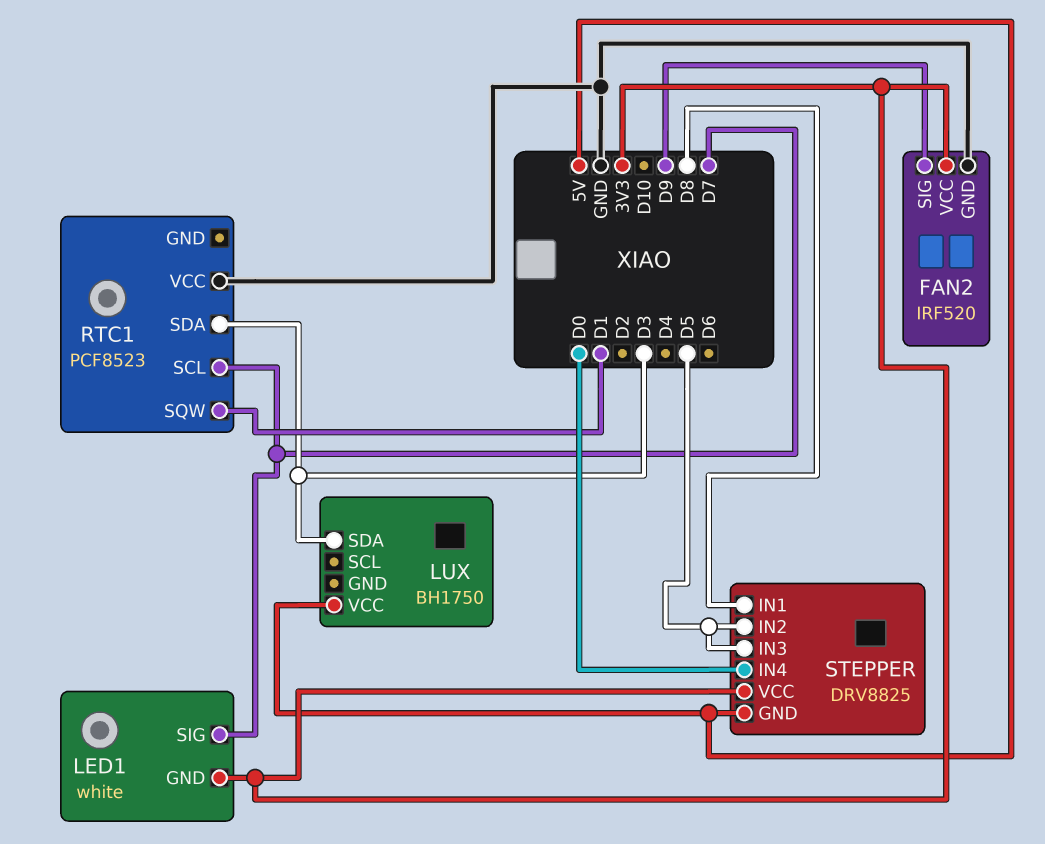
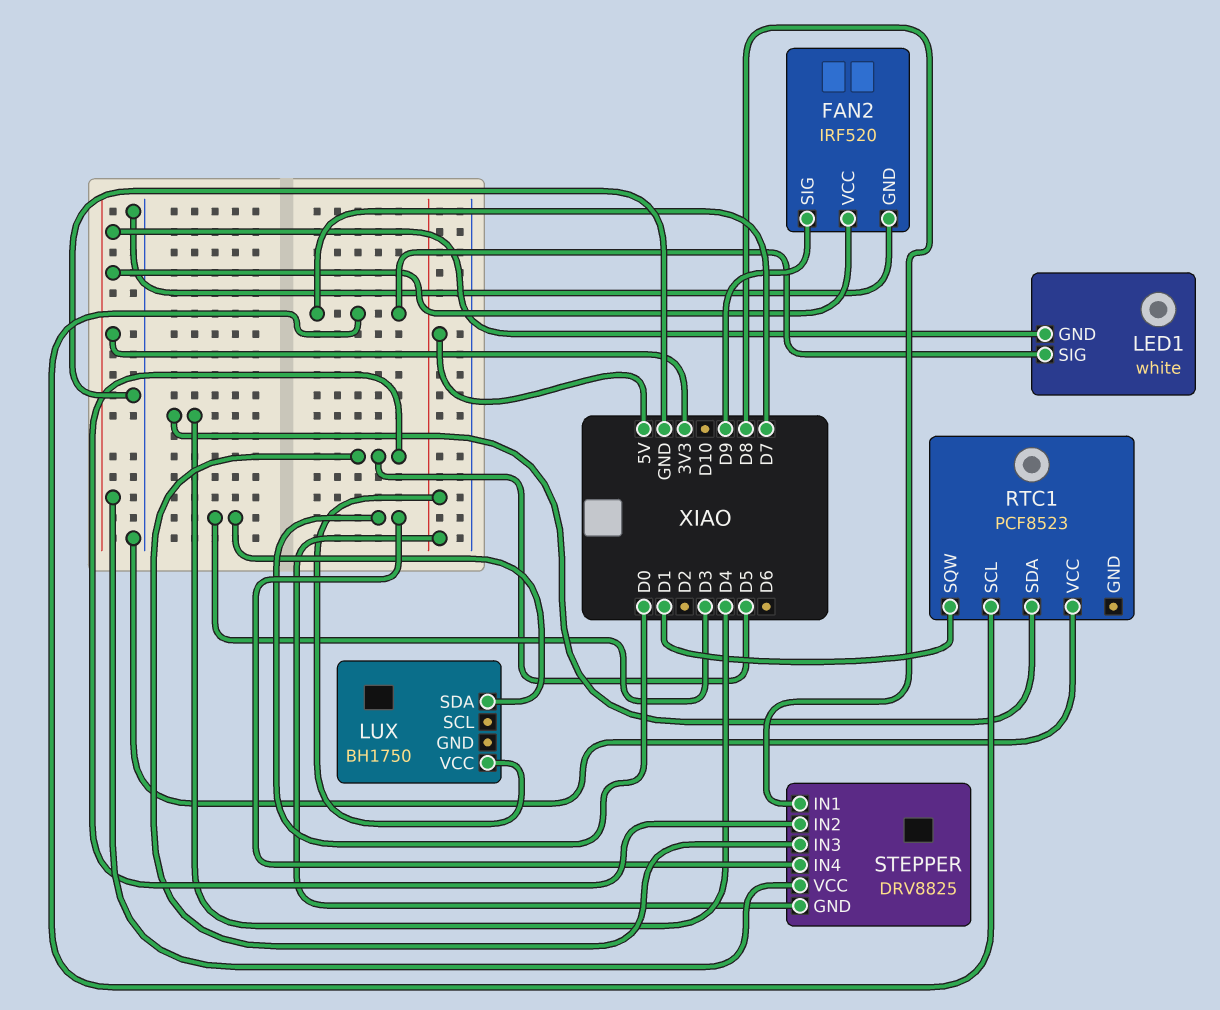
RTC1 pin SDA: D3 -> D4

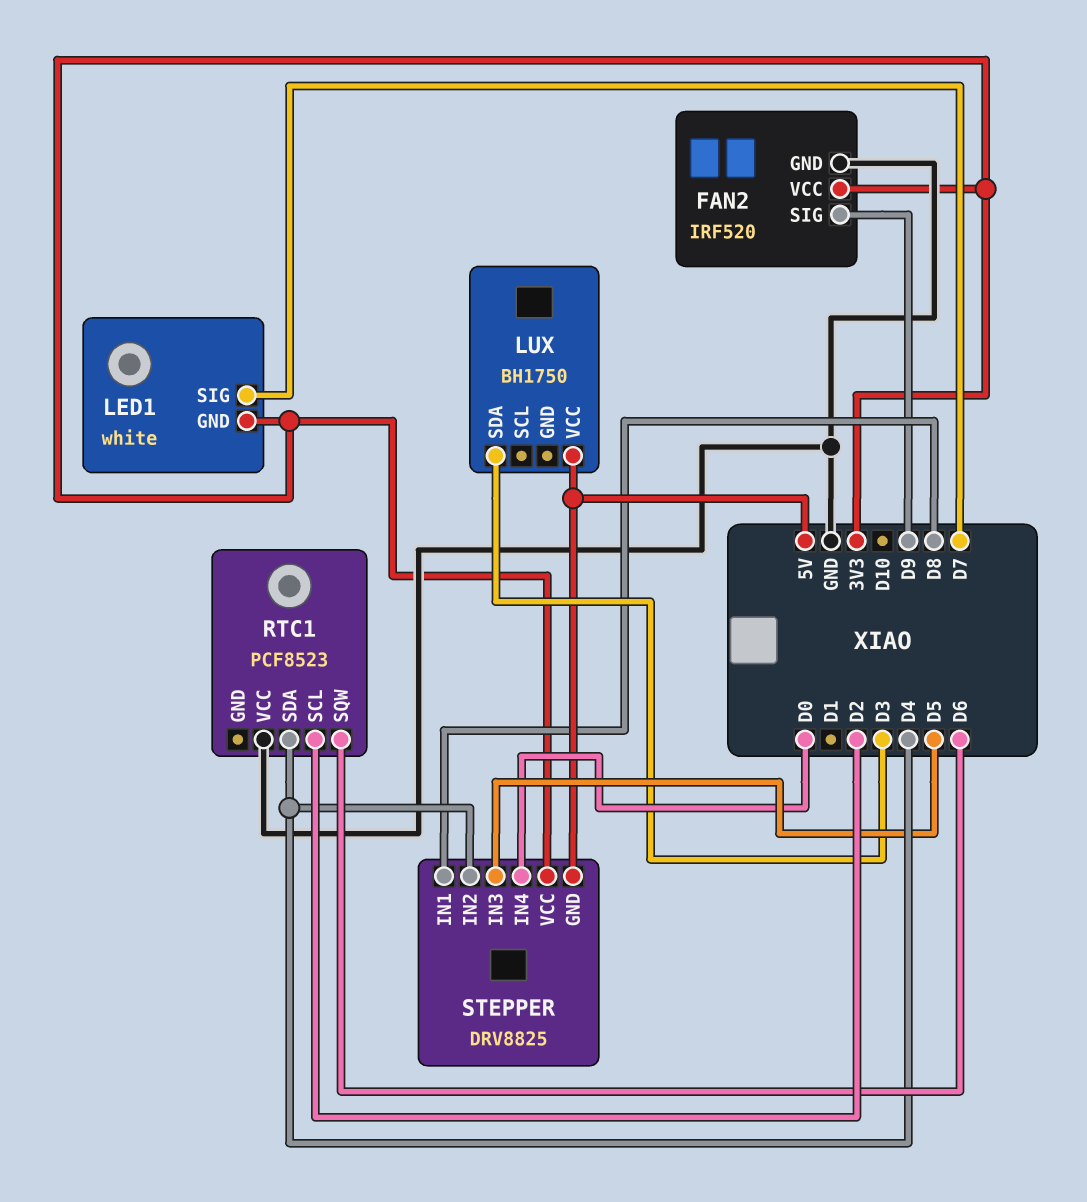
RTC1 pin SCL: D7 -> D2
RTC1 pin SQW: D1 -> D6
STEPPER pin IN2: D5 -> D4

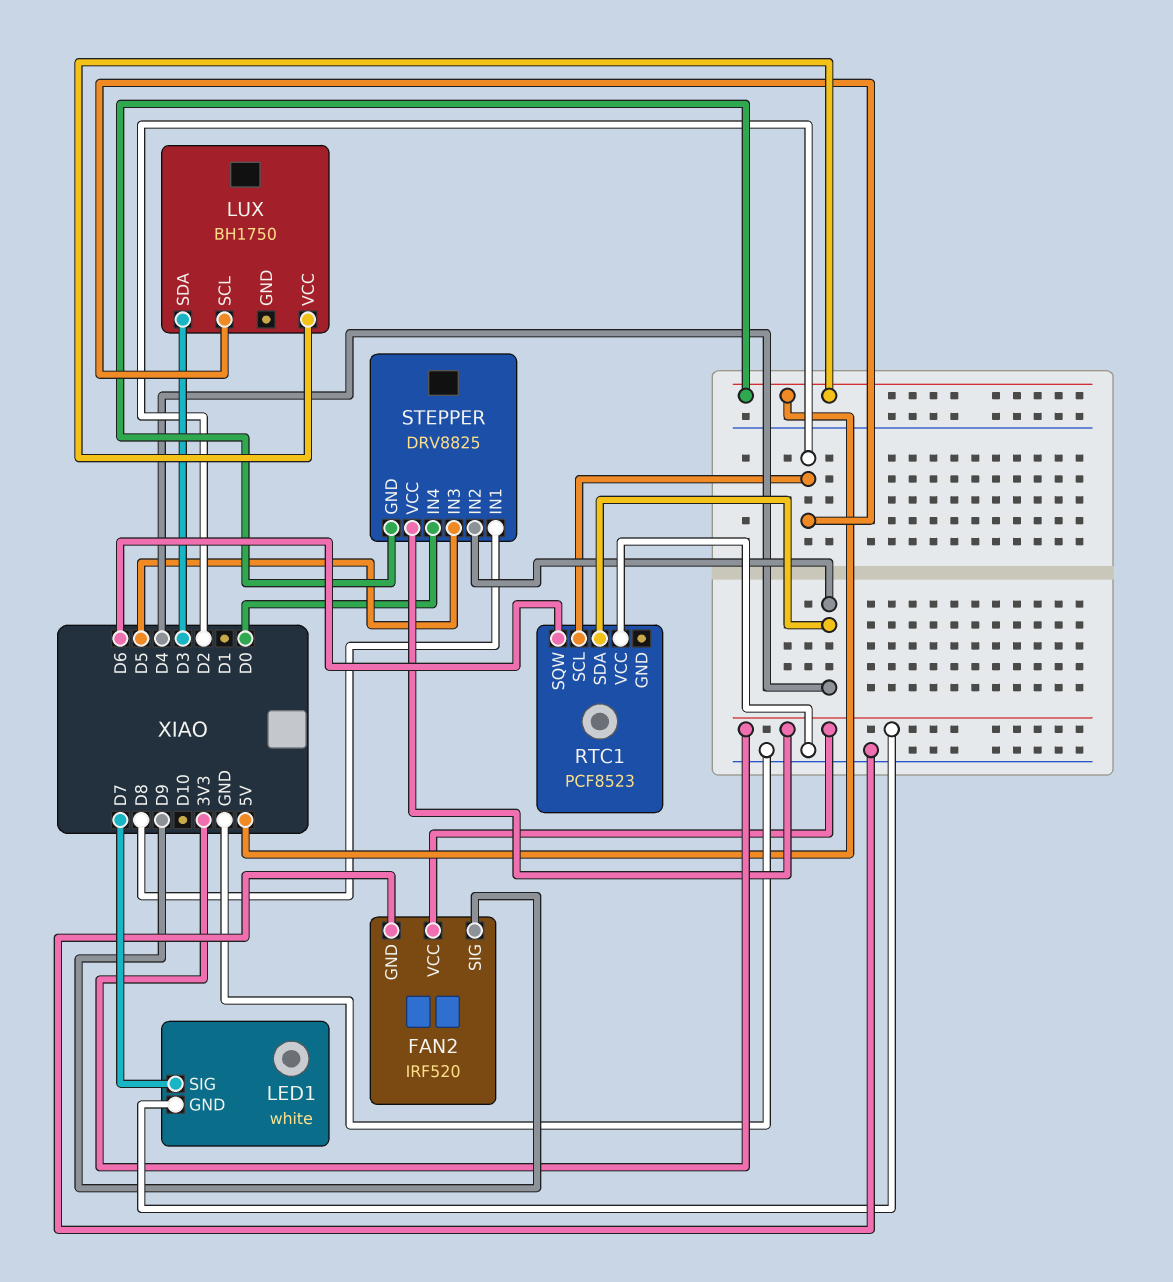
LUX pin SCL: none -> D2

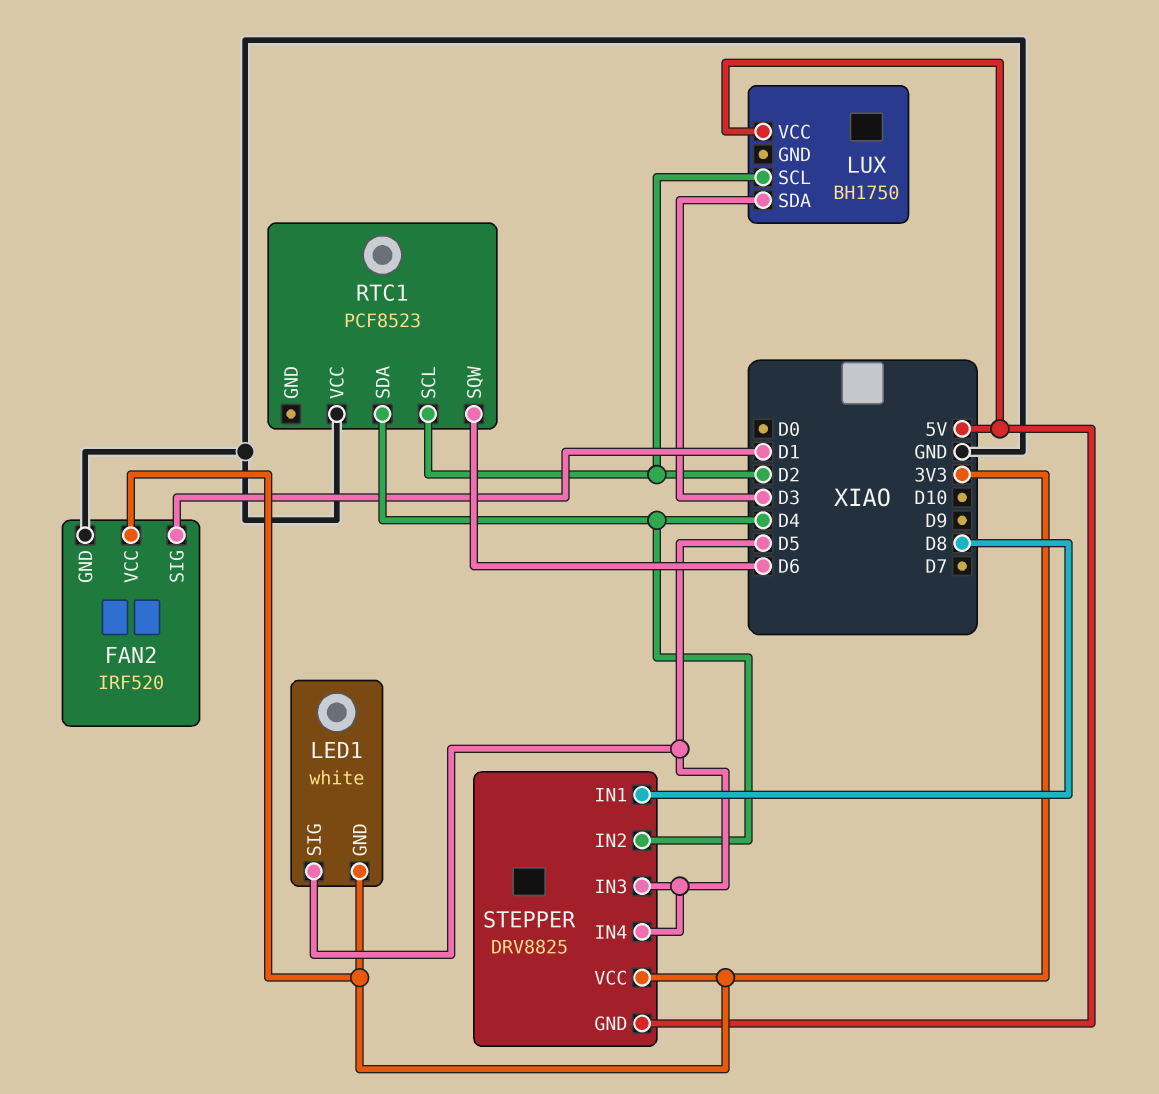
FAN2 pin SIG: D9 -> D1
LED1 pin SIG: D7 -> D5
STEPPER pin IN4: D0 -> D5

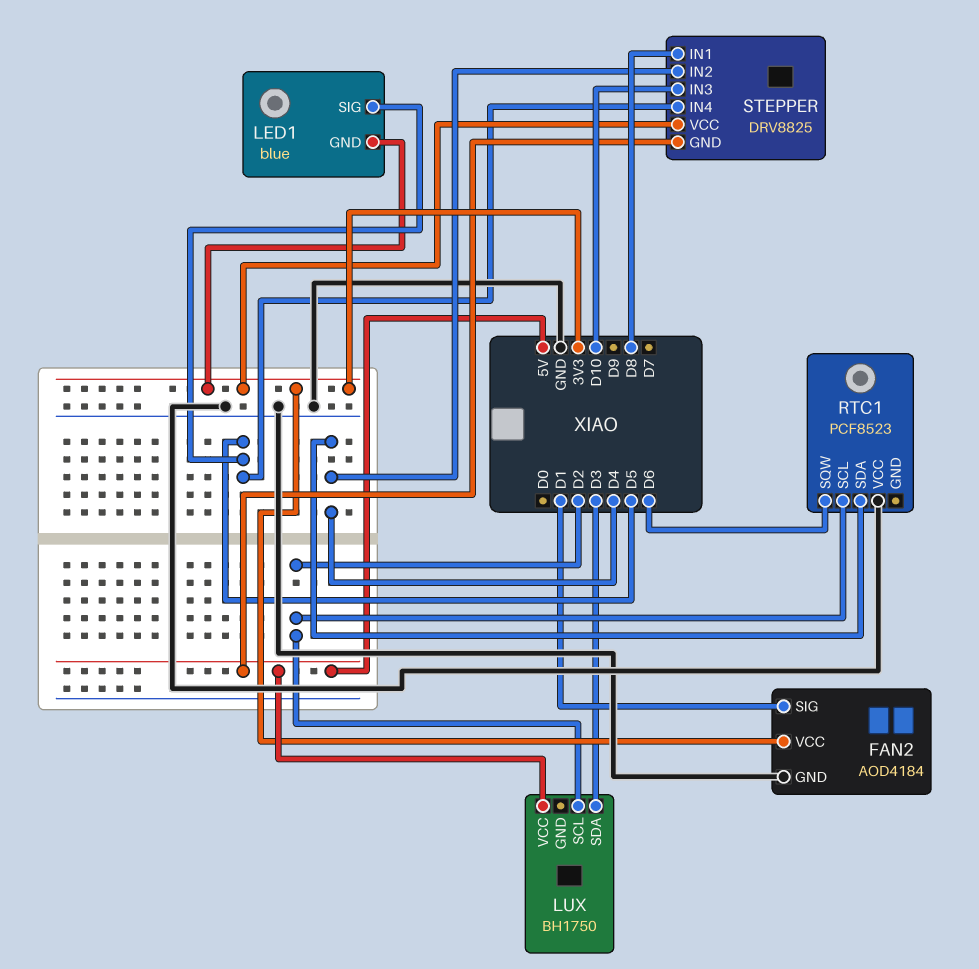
FAN2: IRF520 -> AOD4184
LED1: white -> blue
STEPPER pin IN3: D5 -> D10

